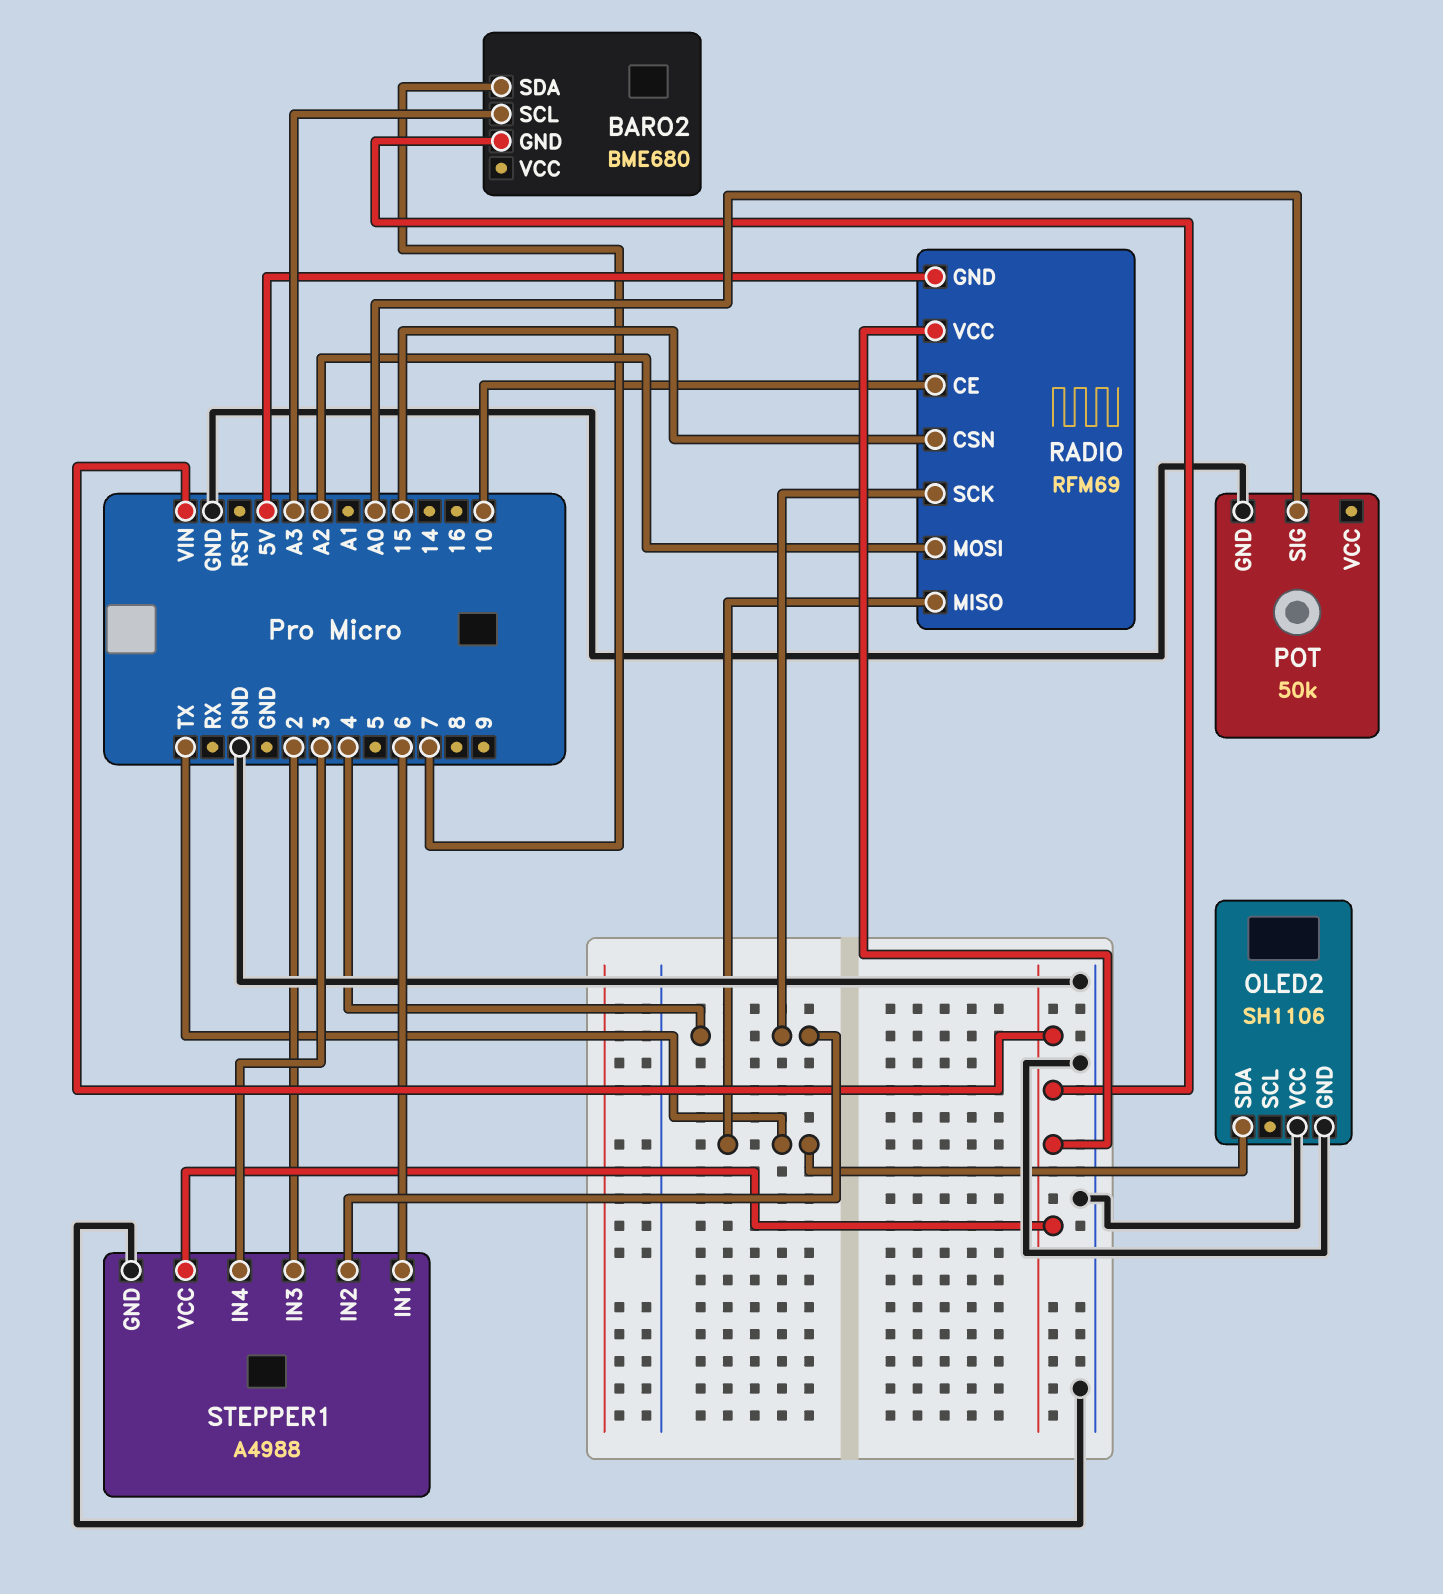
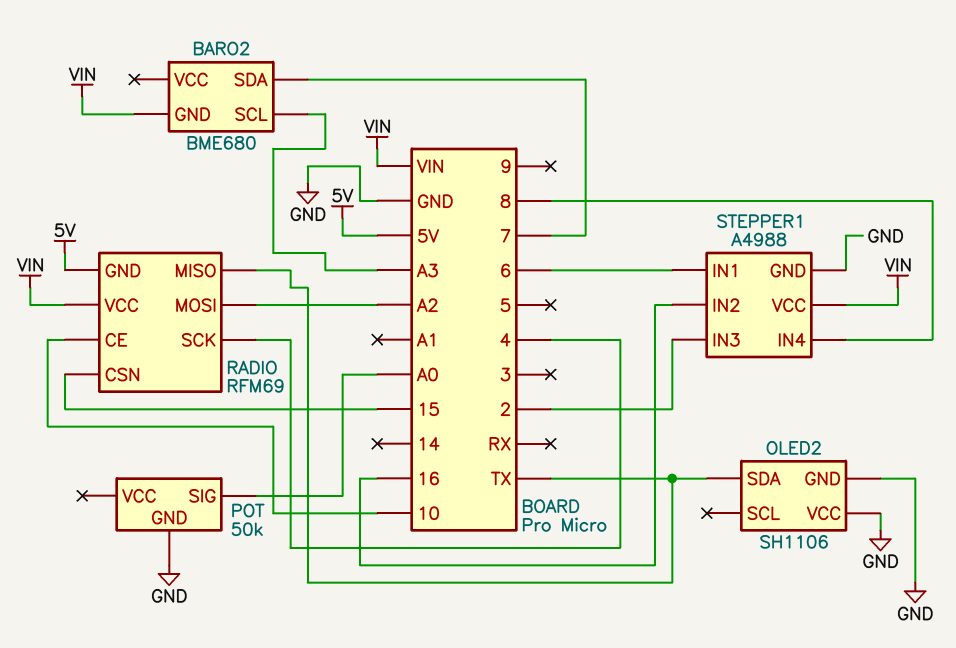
STEPPER1 pin IN2: 4 -> 16
STEPPER1 pin IN4: 3 -> 8

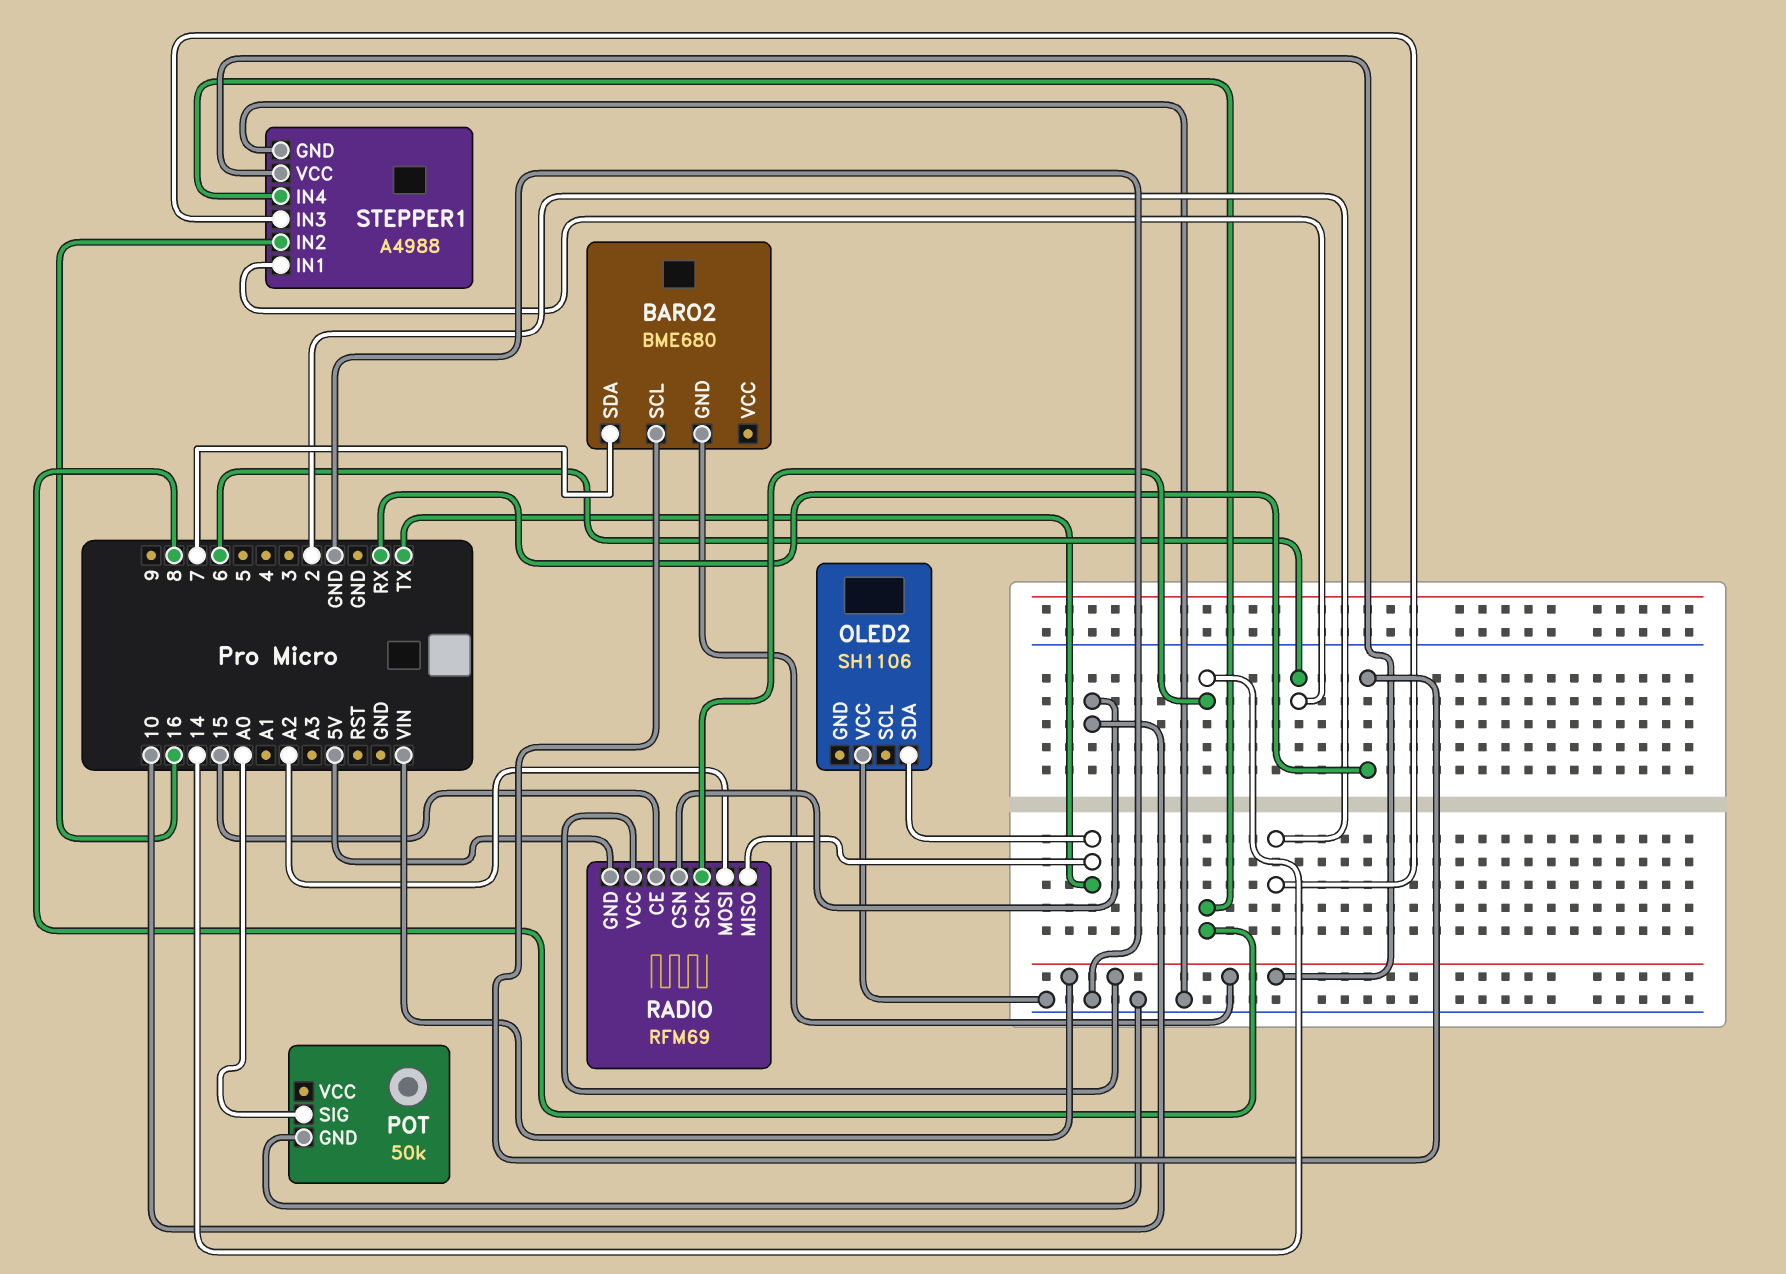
BARO2 pin SCL: A3 -> RX
OLED2 pin GND: GND -> none
RADIO pin CE: 10 -> 15
RADIO pin CSN: 15 -> 10
RADIO pin SCK: 4 -> 14

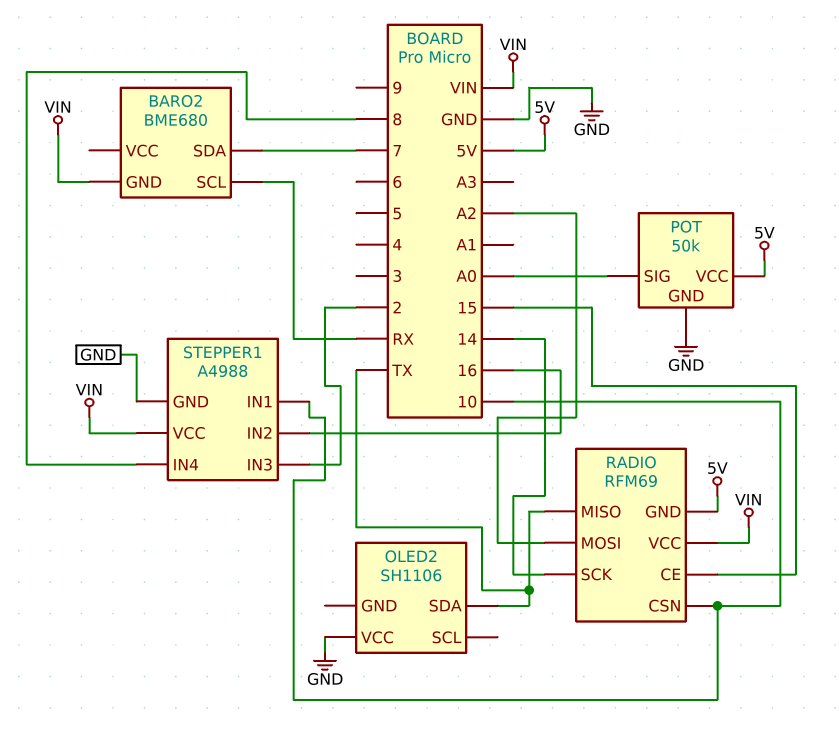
POT pin VCC: none -> 5V
STEPPER1 pin IN1: 6 -> 10

